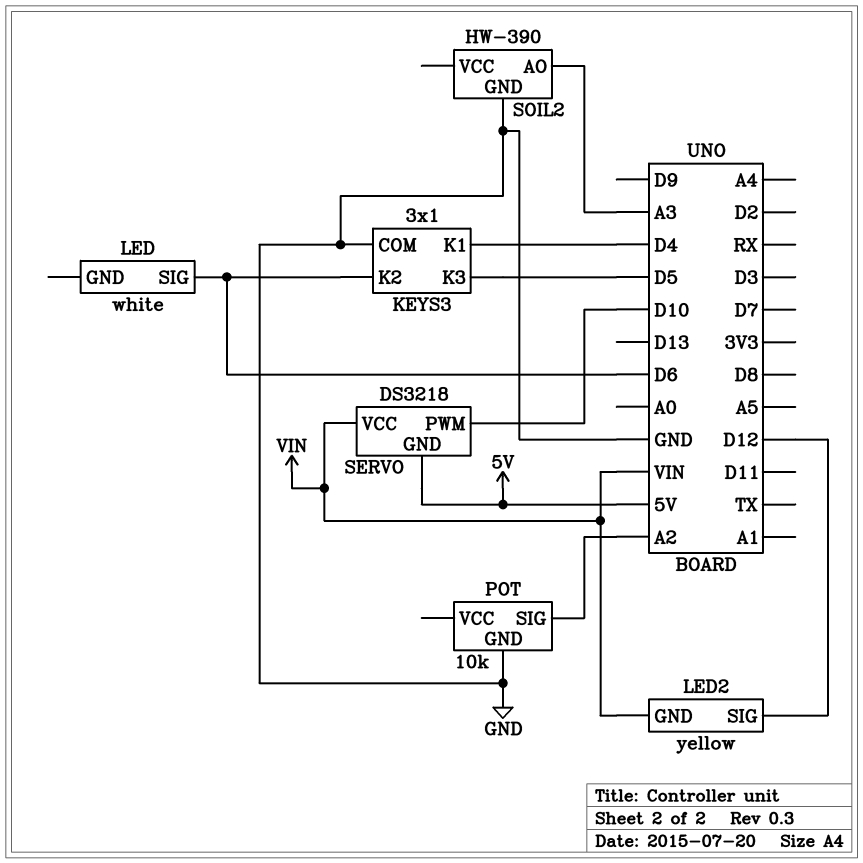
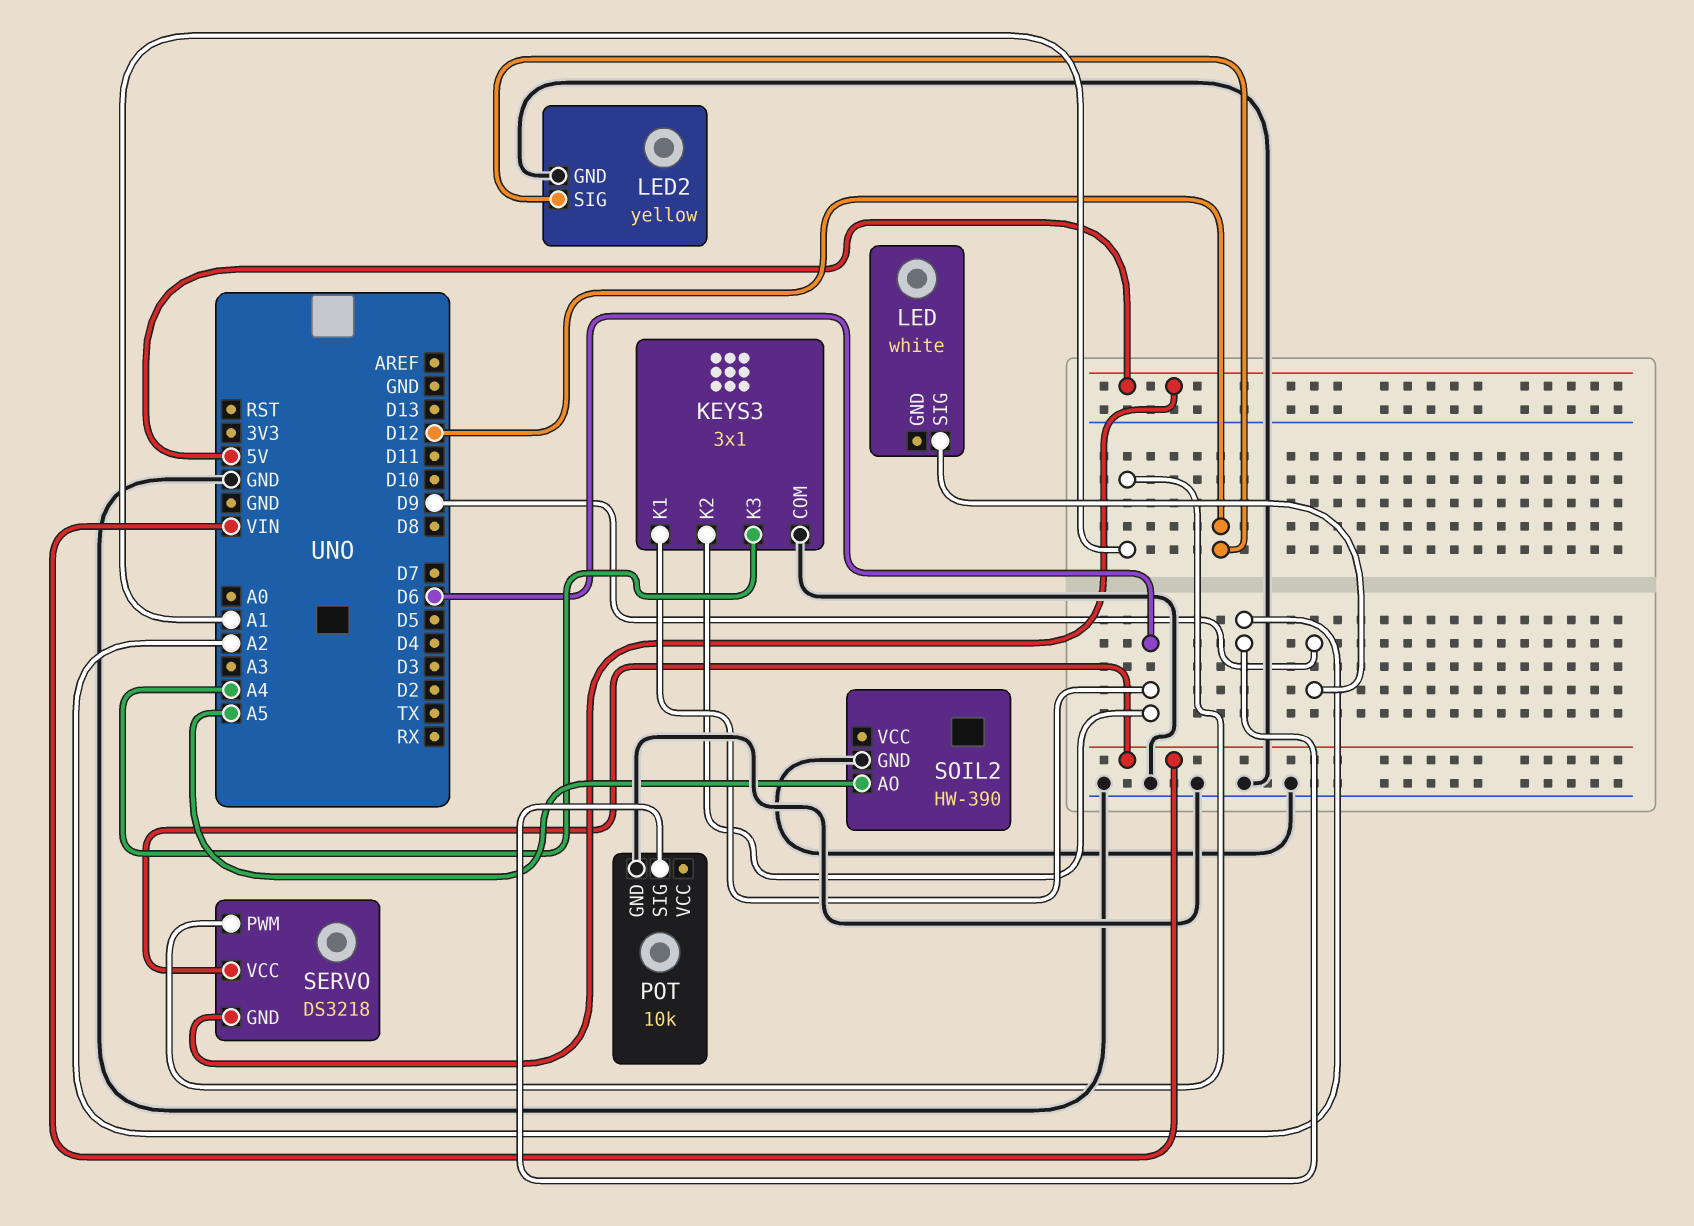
KEYS3 pin K1: D4 -> D6
KEYS3 pin K3: D5 -> A4
LED pin SIG: D6 -> D9
LED2 pin GND: VIN -> GND
SERVO pin PWM: D10 -> A1
SOIL2 pin AO: A3 -> A5

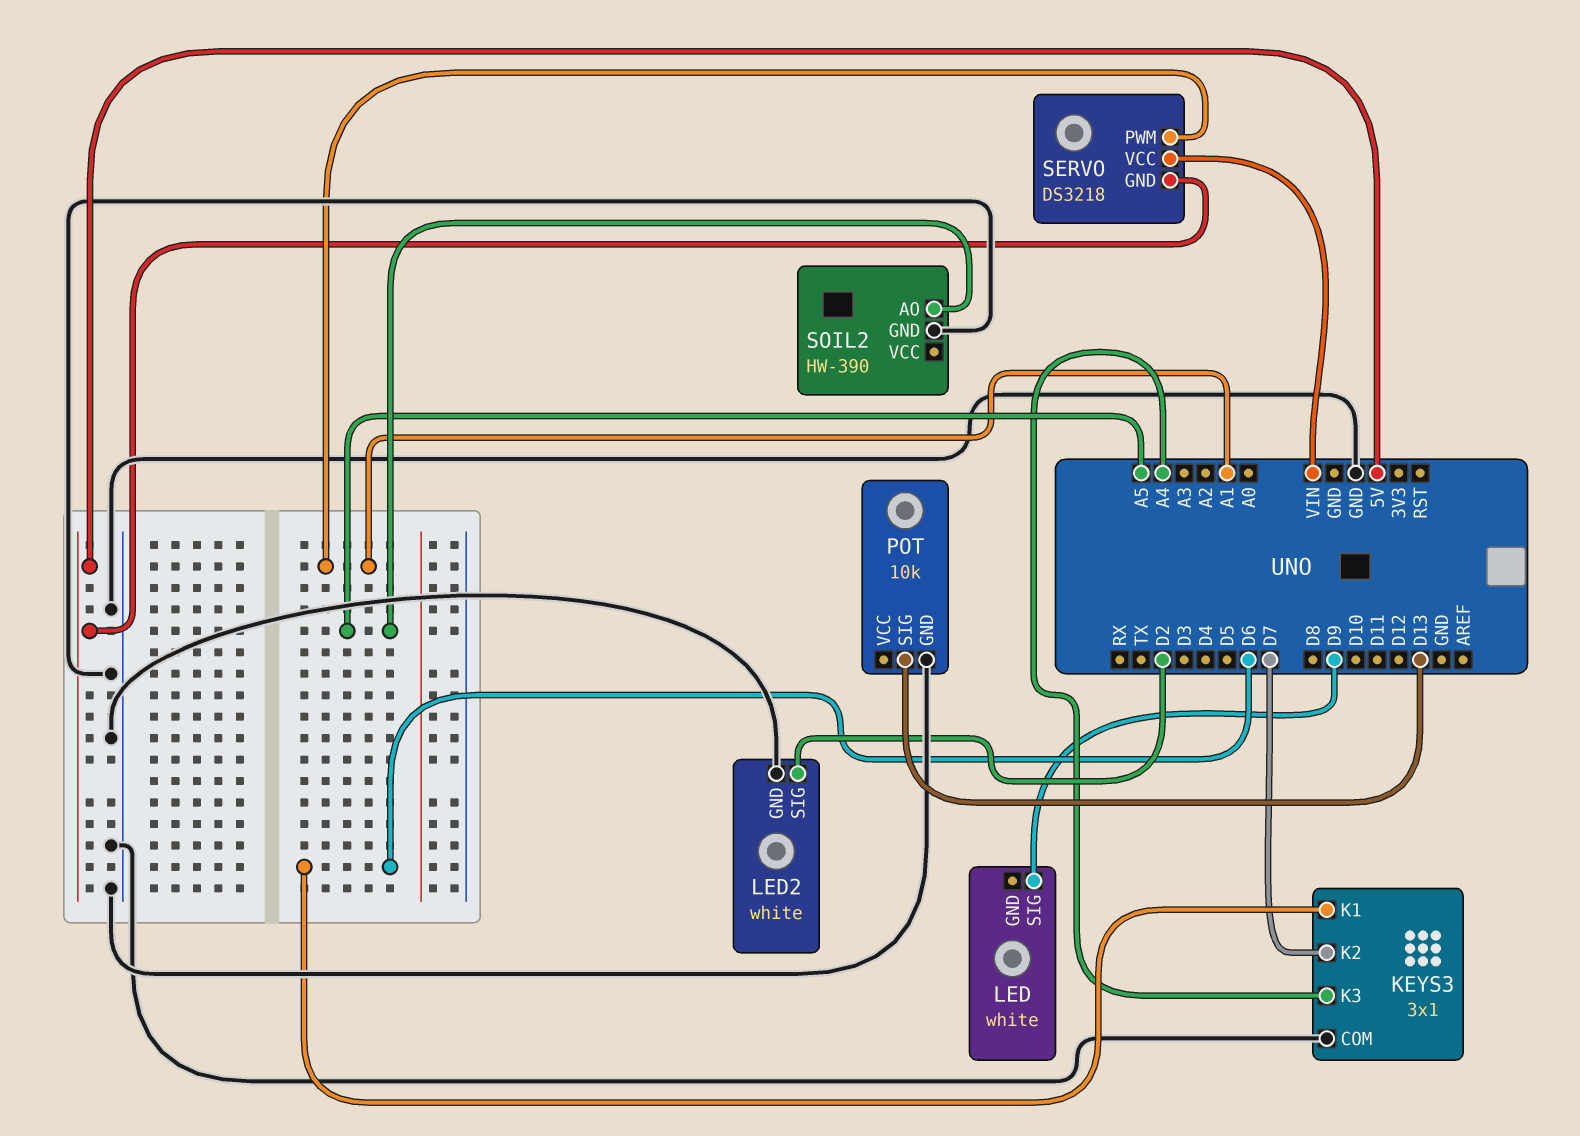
KEYS3 pin K2: D6 -> D7
LED2: yellow -> white
LED2 pin SIG: D12 -> D2
POT pin SIG: A2 -> D13

